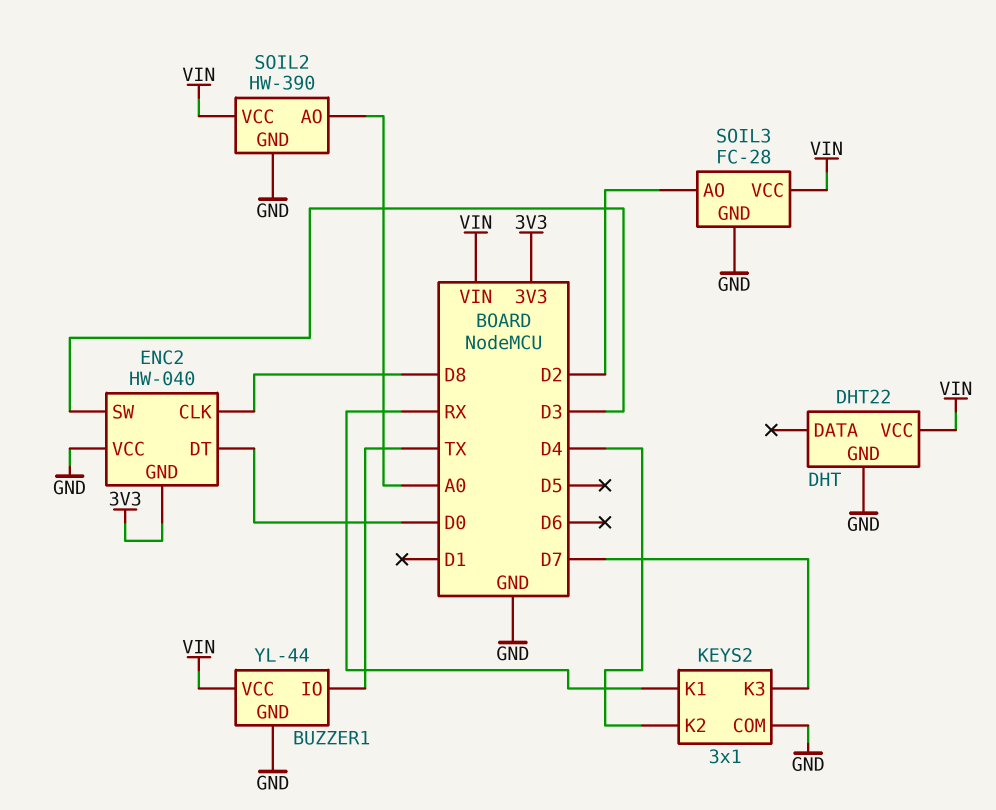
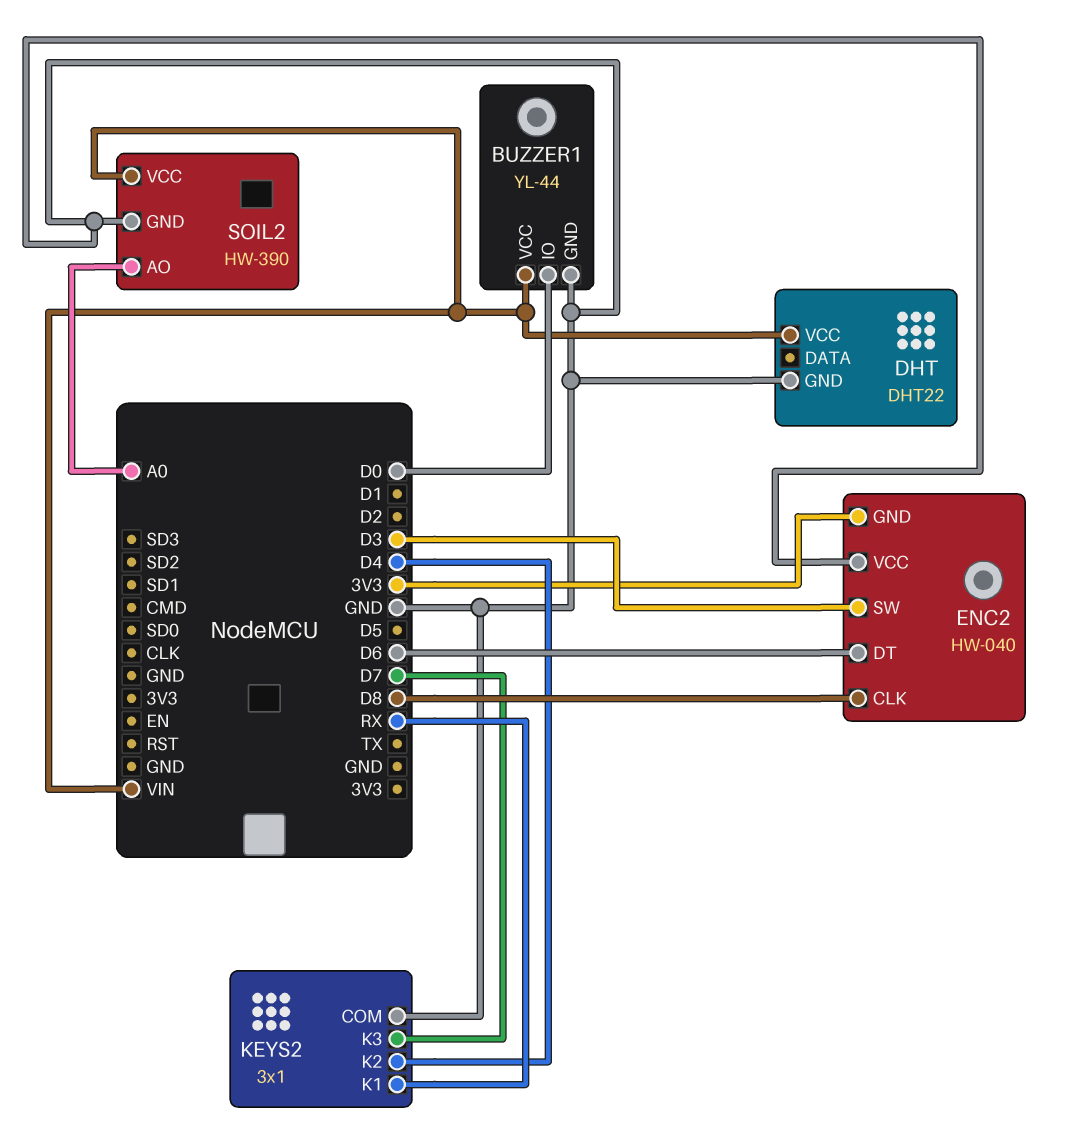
BUZZER1 pin IO: TX -> D0
ENC2 pin DT: D0 -> D6
SOIL3: FC-28 -> none
SOIL3 pin AO: D2 -> none
SOIL3 pin GND: GND -> none
SOIL3 pin VCC: VIN -> none

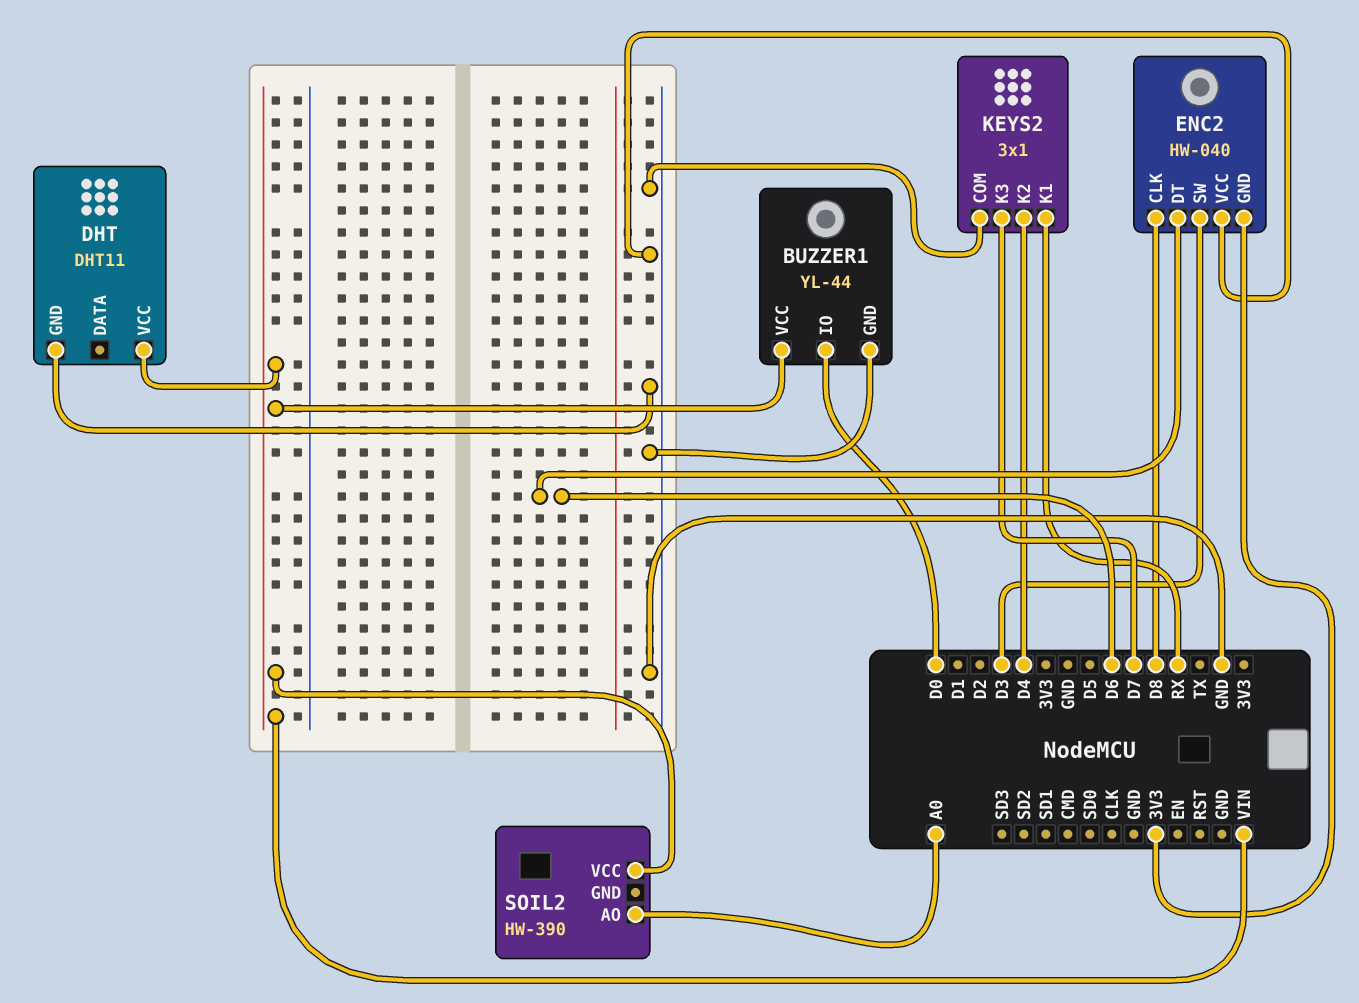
DHT: DHT22 -> DHT11
SOIL2 pin GND: GND -> none

